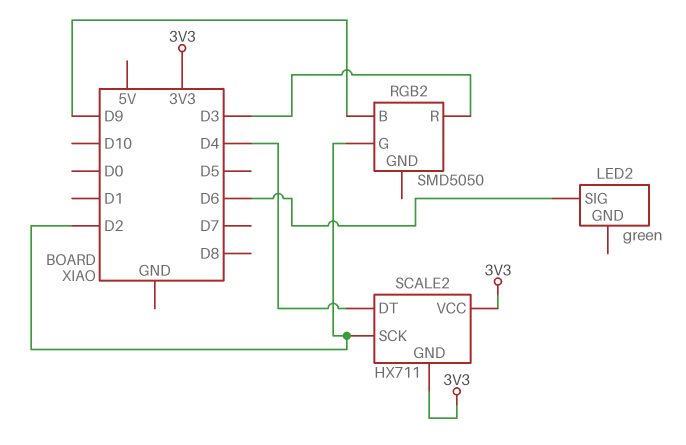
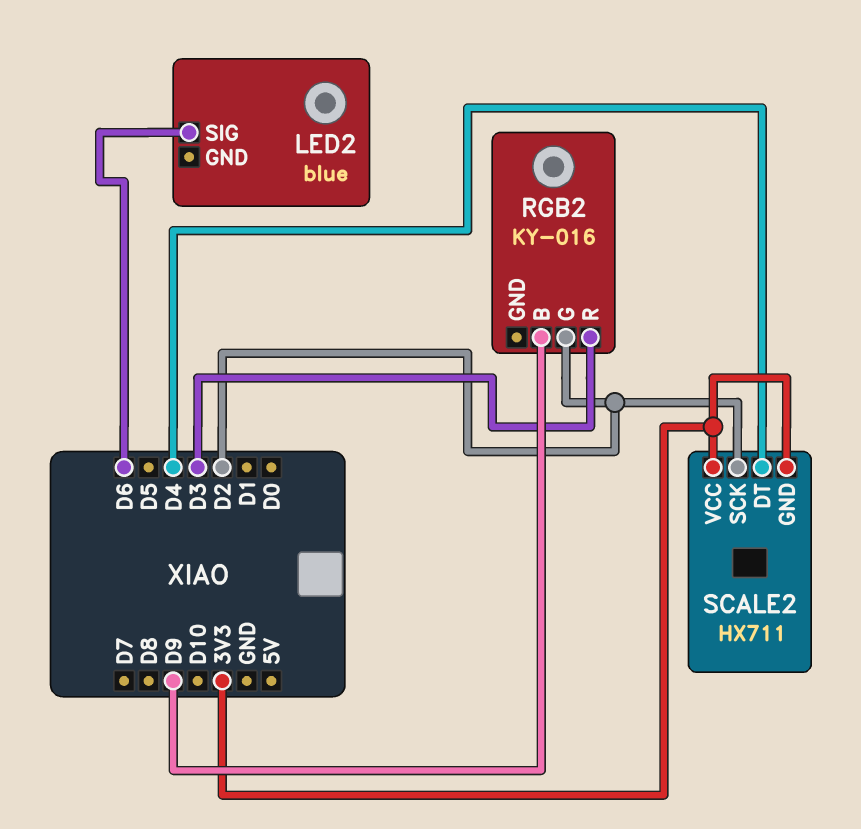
LED2: green -> blue
RGB2: SMD5050 -> KY-016

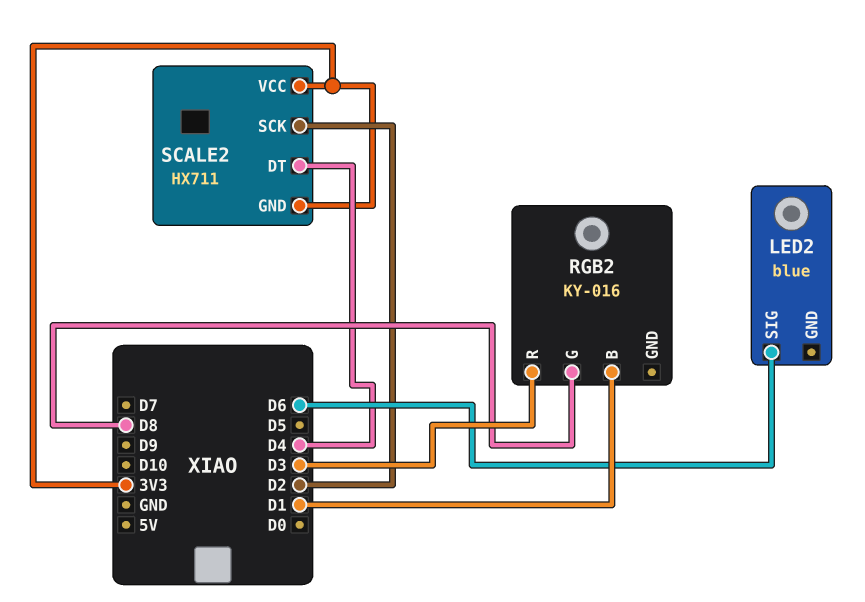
RGB2 pin B: D9 -> D1
RGB2 pin G: D2 -> D8

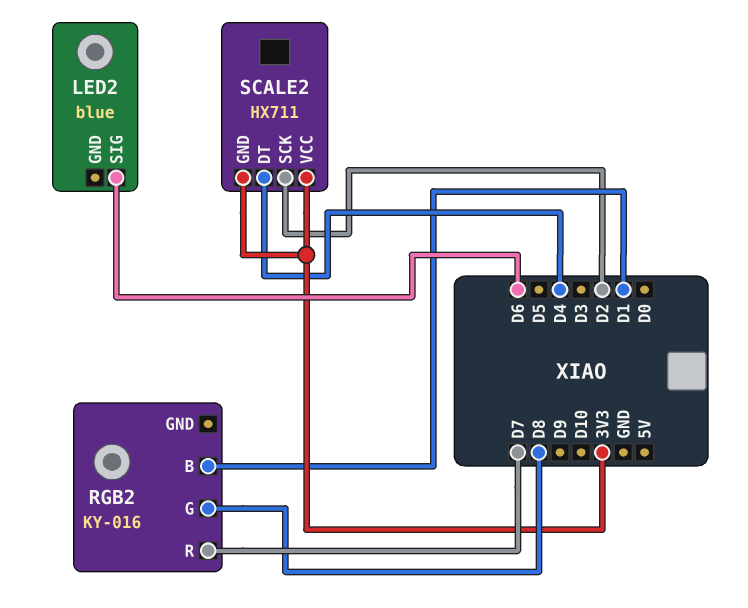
RGB2 pin R: D3 -> D7

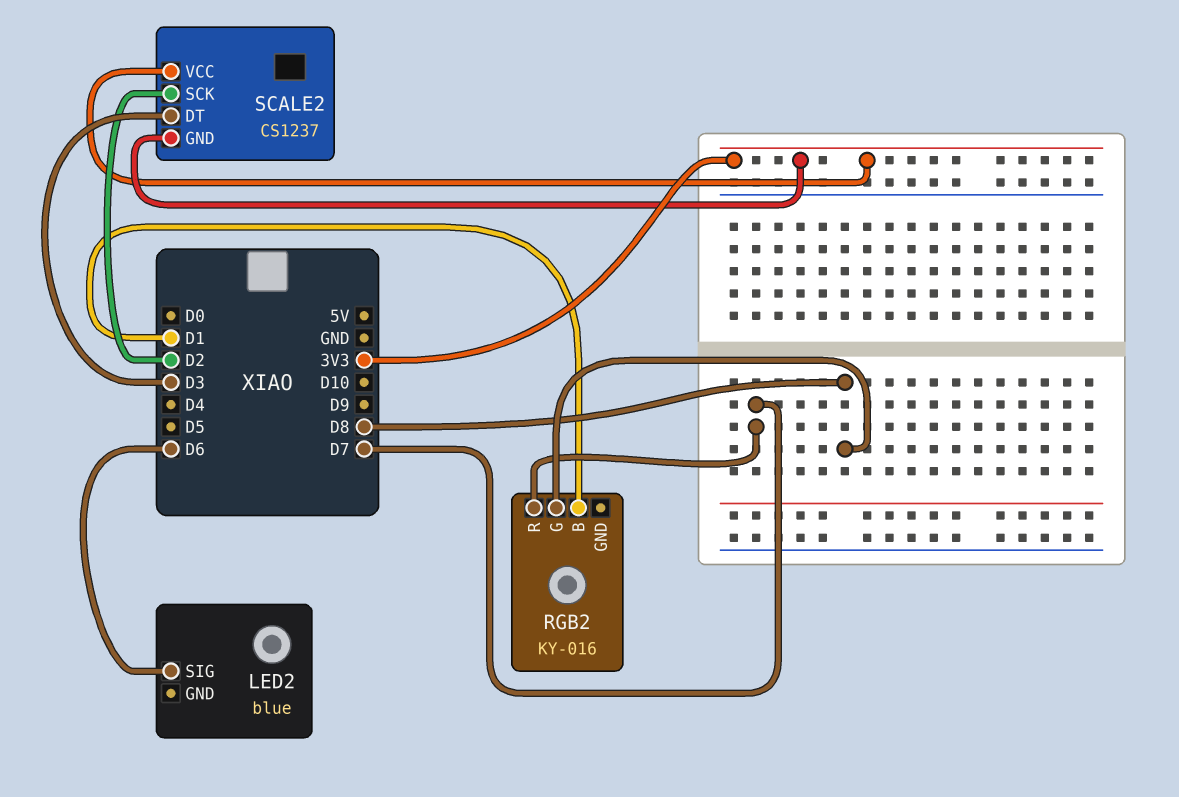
SCALE2: HX711 -> CS1237
SCALE2 pin DT: D4 -> D3

